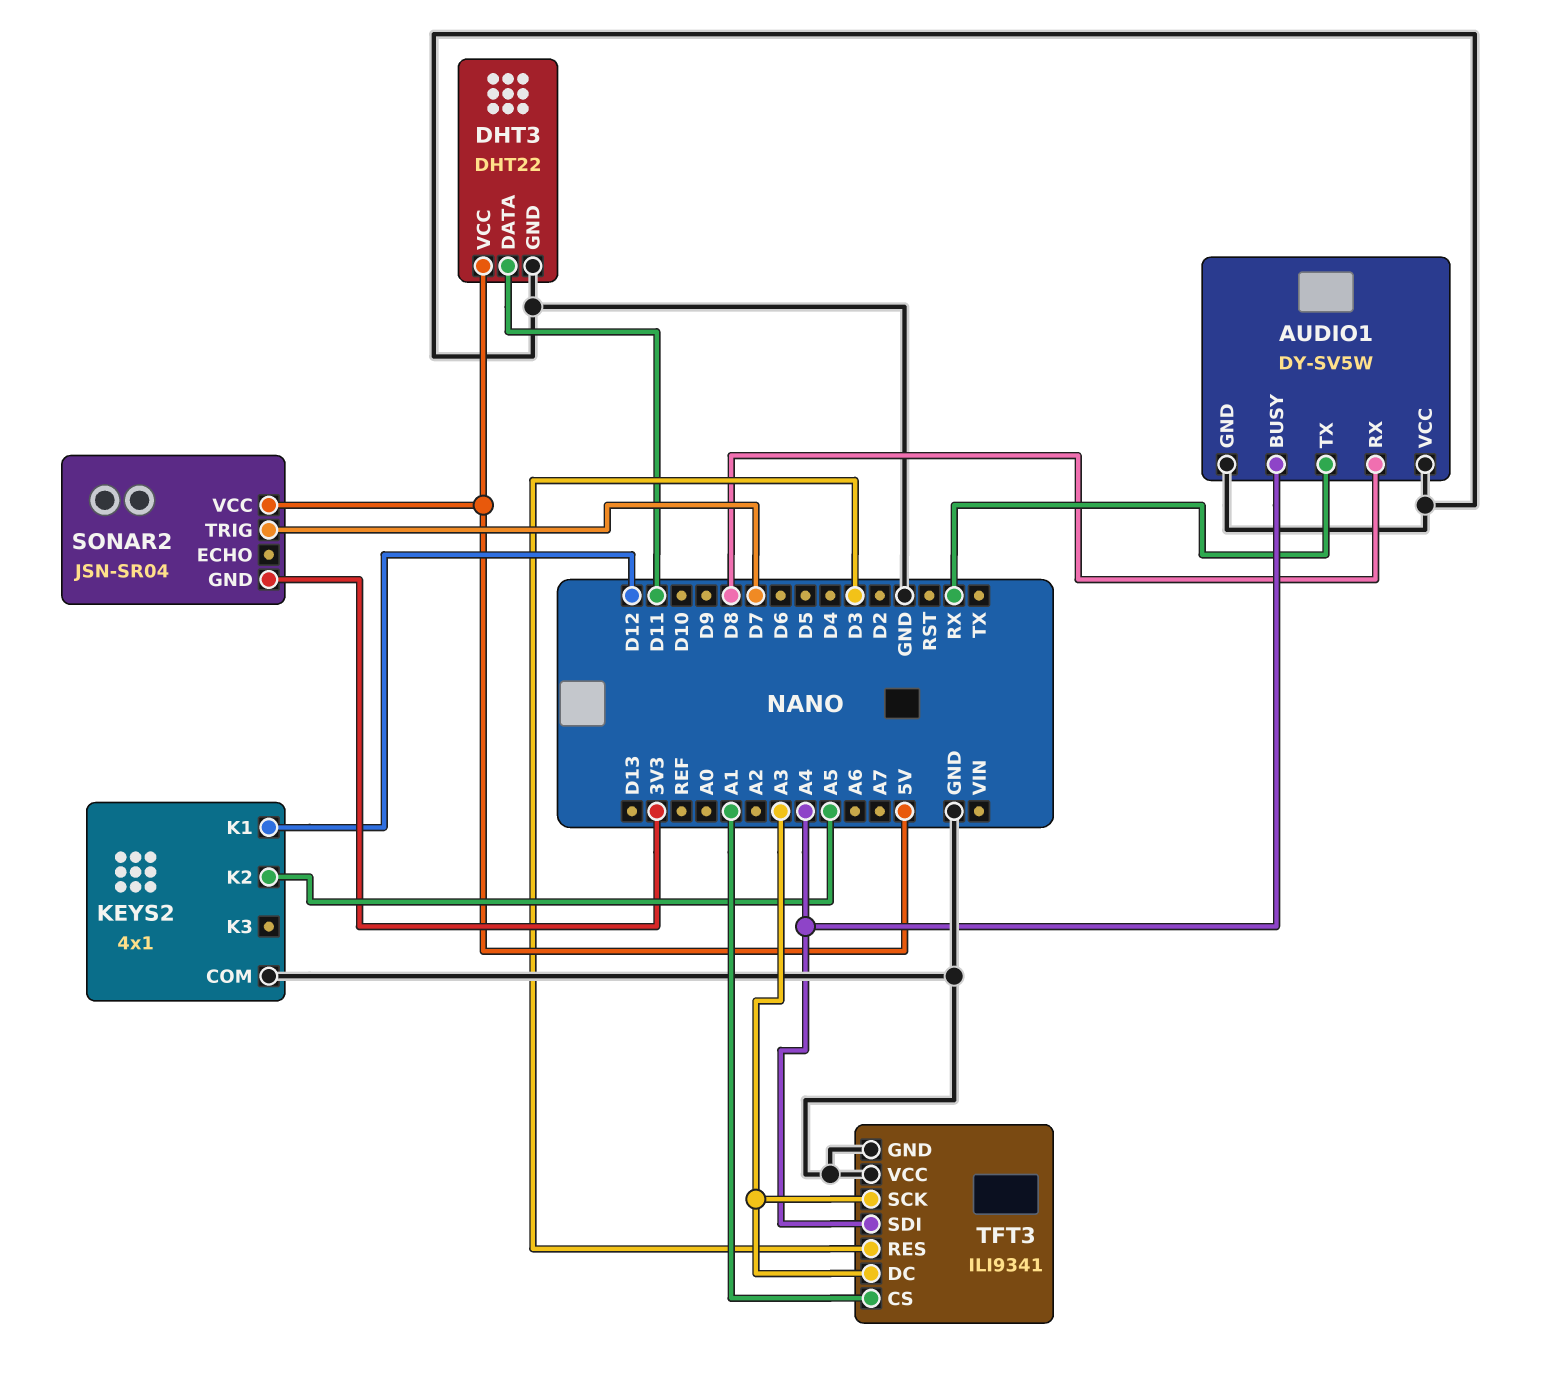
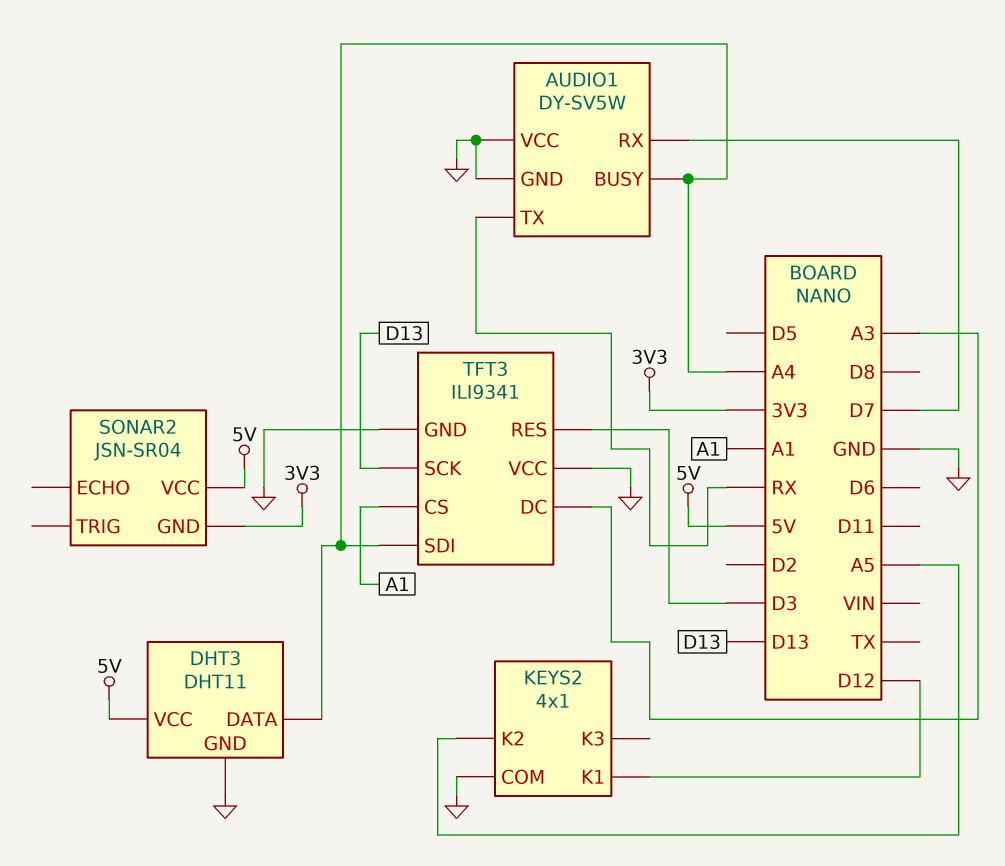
AUDIO1 pin RX: D8 -> D7
DHT3: DHT22 -> DHT11
DHT3 pin DATA: D11 -> A4
SONAR2 pin TRIG: D7 -> none
TFT3 pin SCK: A3 -> D13

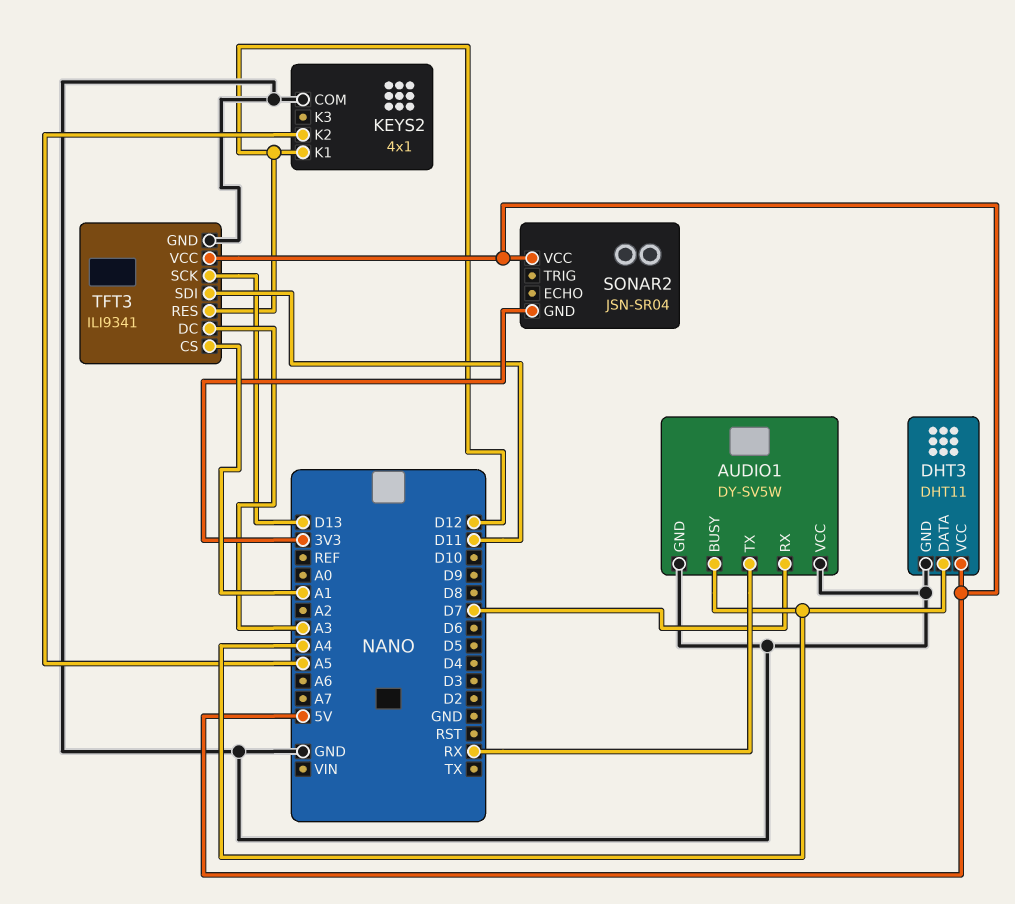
TFT3 pin RES: D3 -> D12
TFT3 pin SDI: A4 -> D11
TFT3 pin VCC: GND -> 5V

